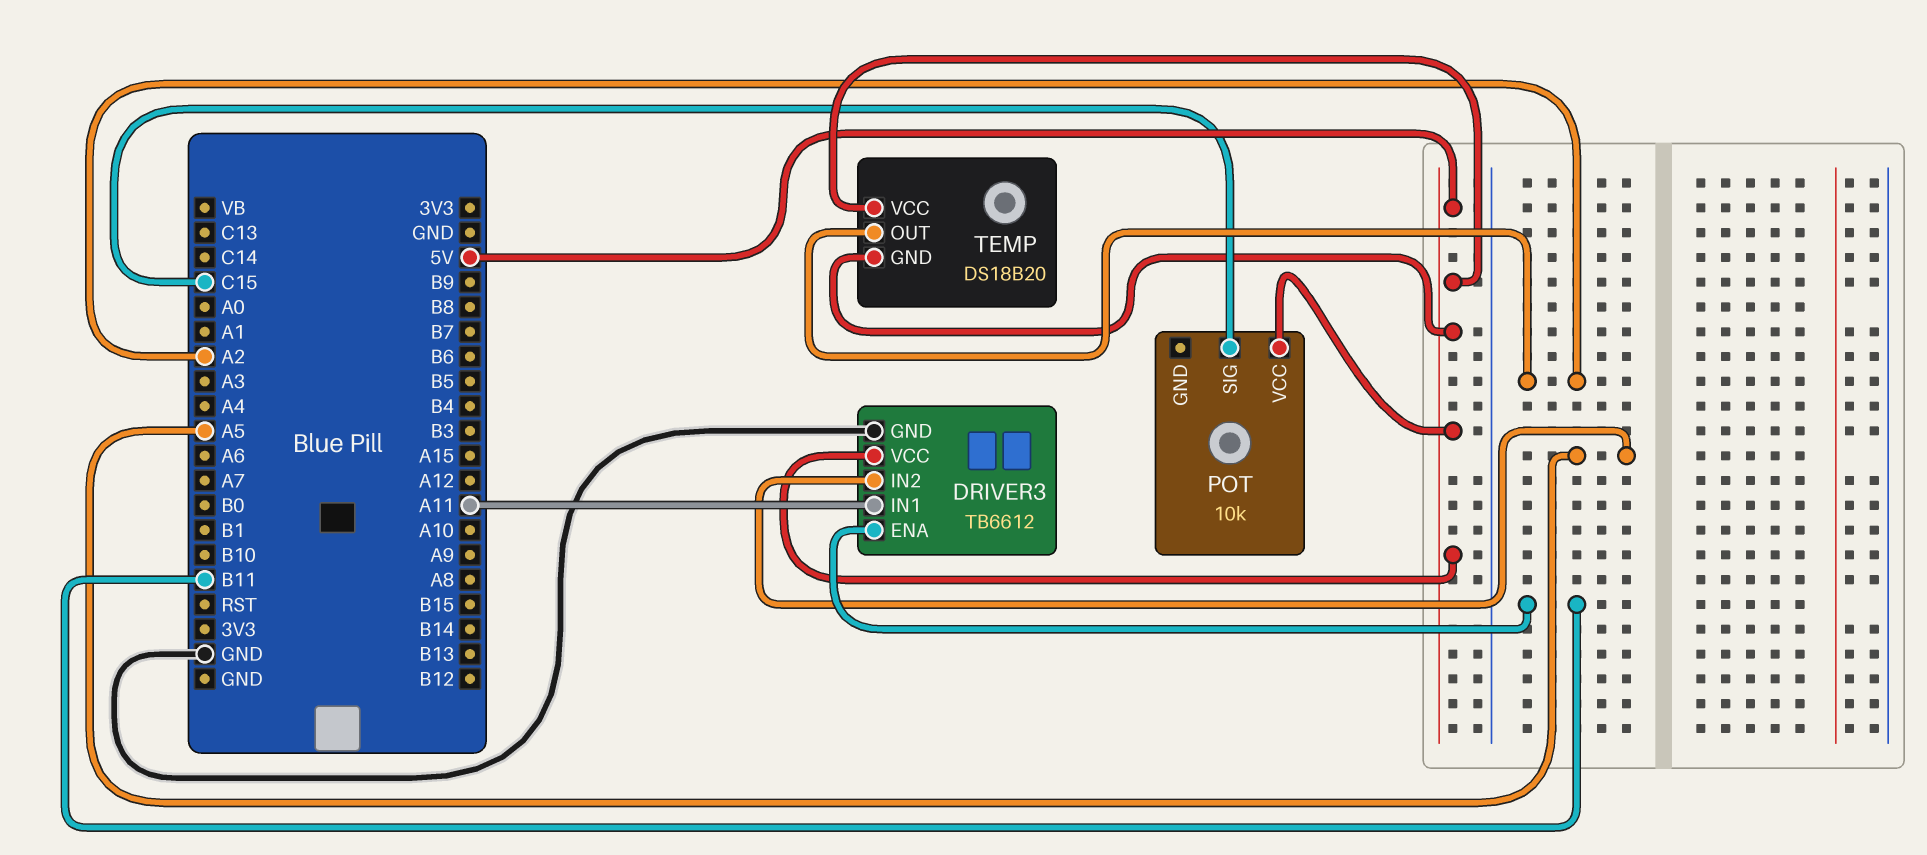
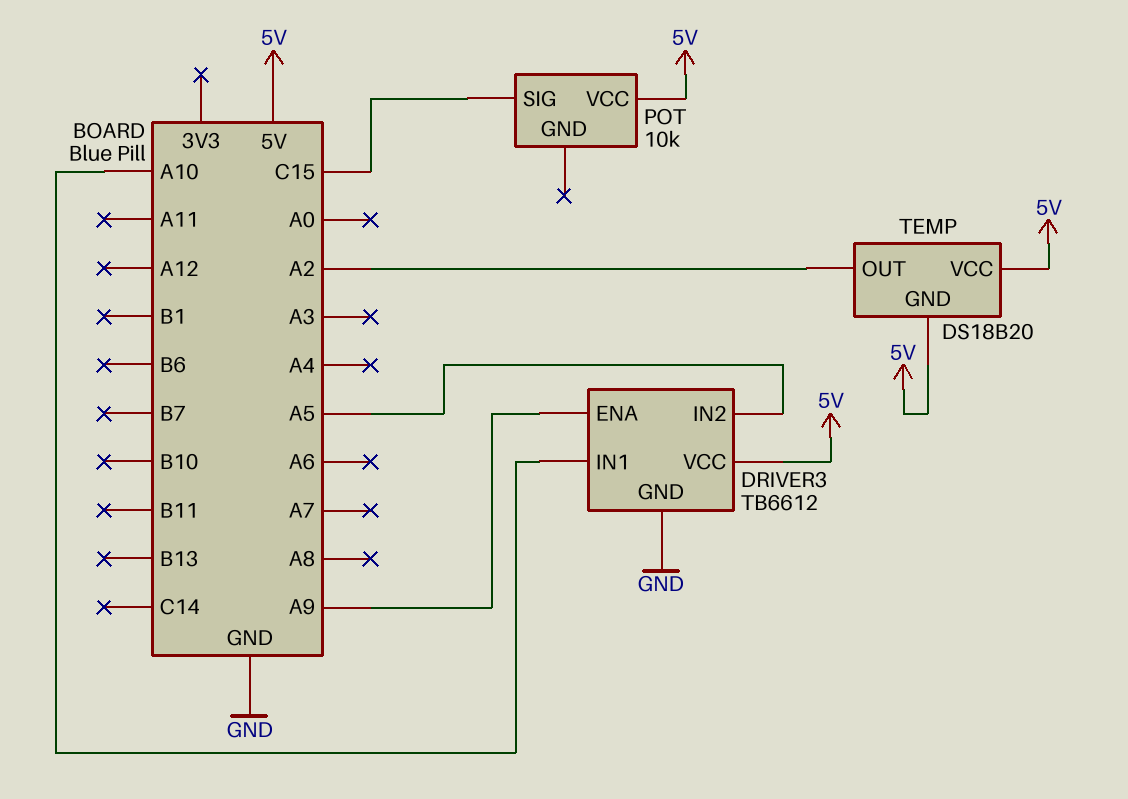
DRIVER3 pin ENA: B11 -> A9
DRIVER3 pin IN1: A11 -> A10

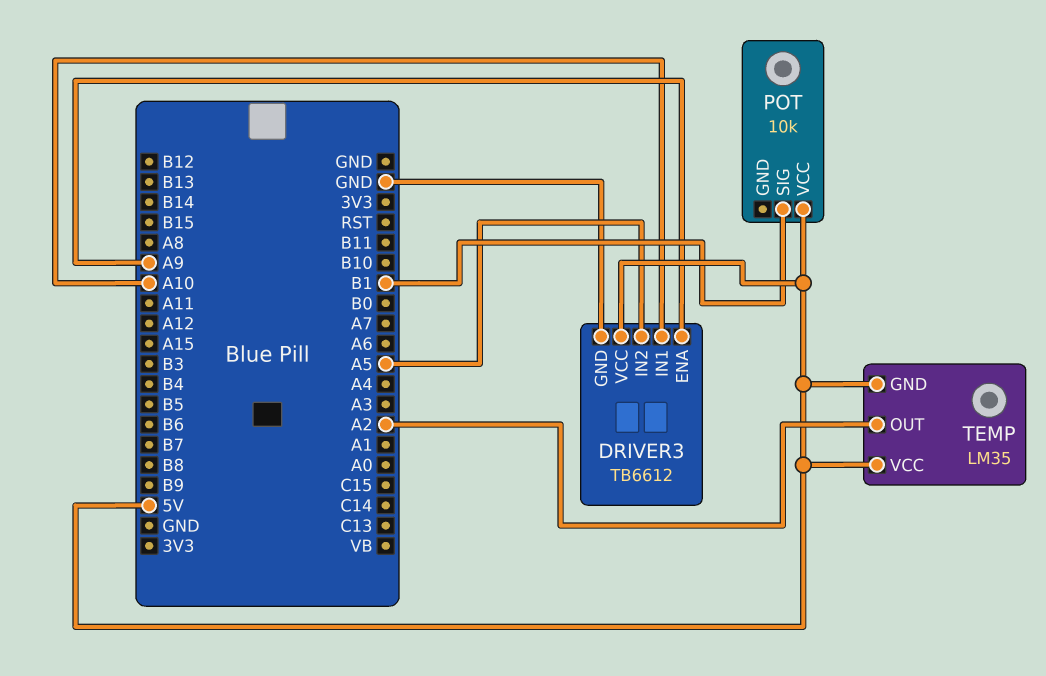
POT pin SIG: C15 -> B1
TEMP: DS18B20 -> LM35

